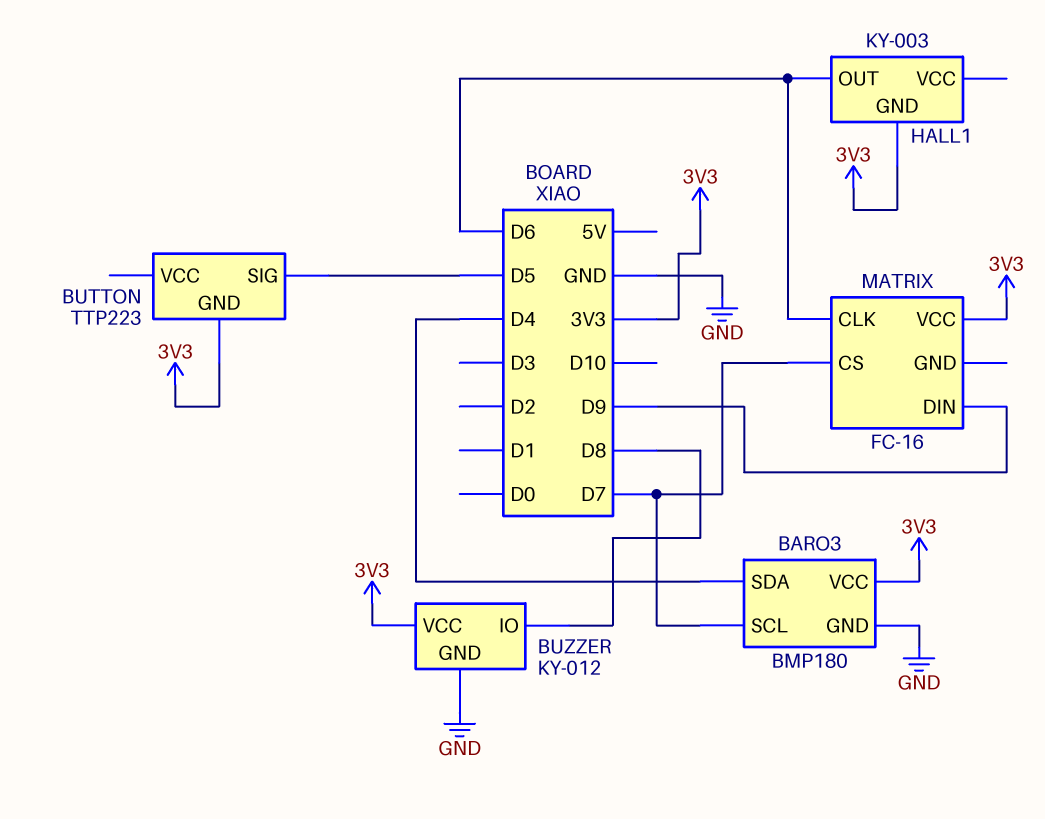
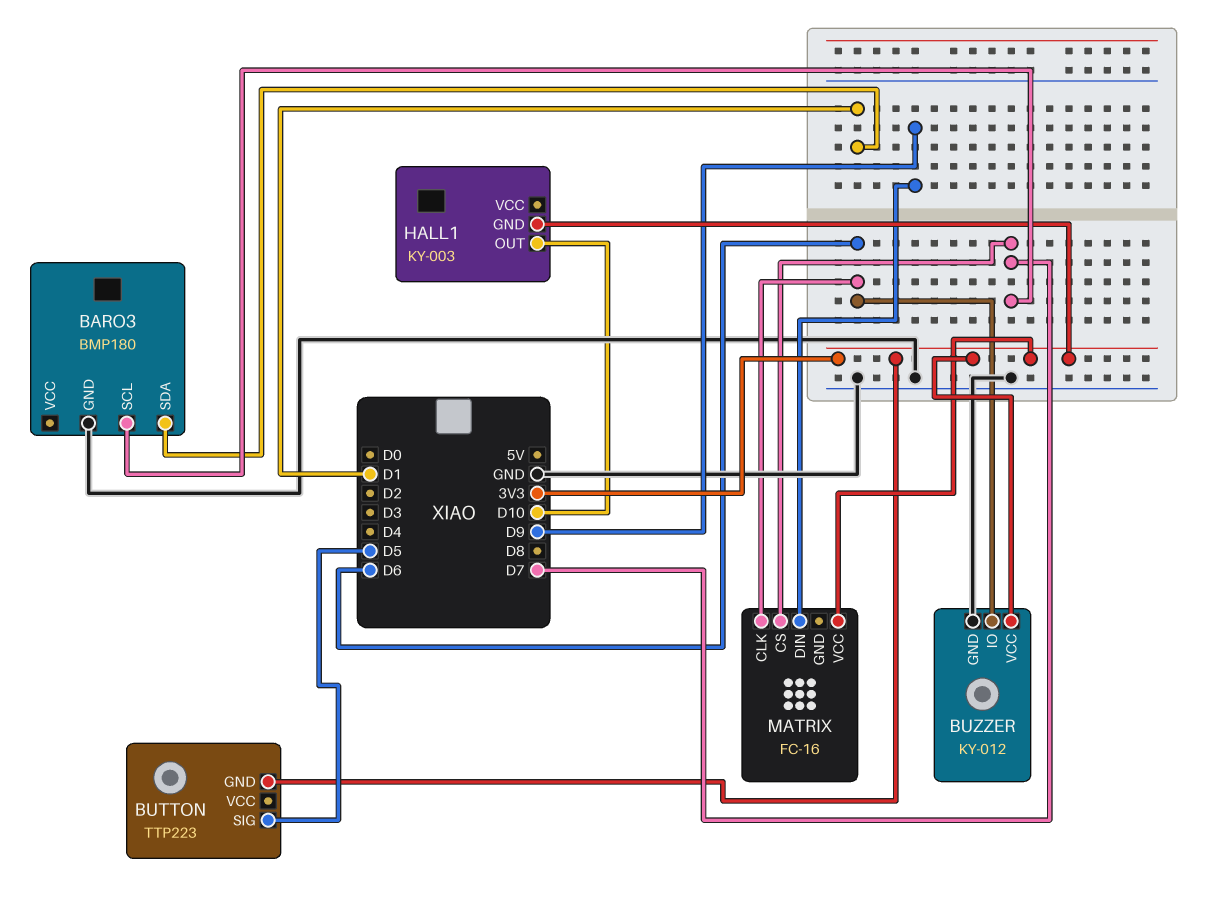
BARO3 pin SDA: D4 -> D1
BARO3 pin VCC: 3V3 -> none
BUZZER pin IO: D8 -> D6
HALL1 pin OUT: D6 -> D10

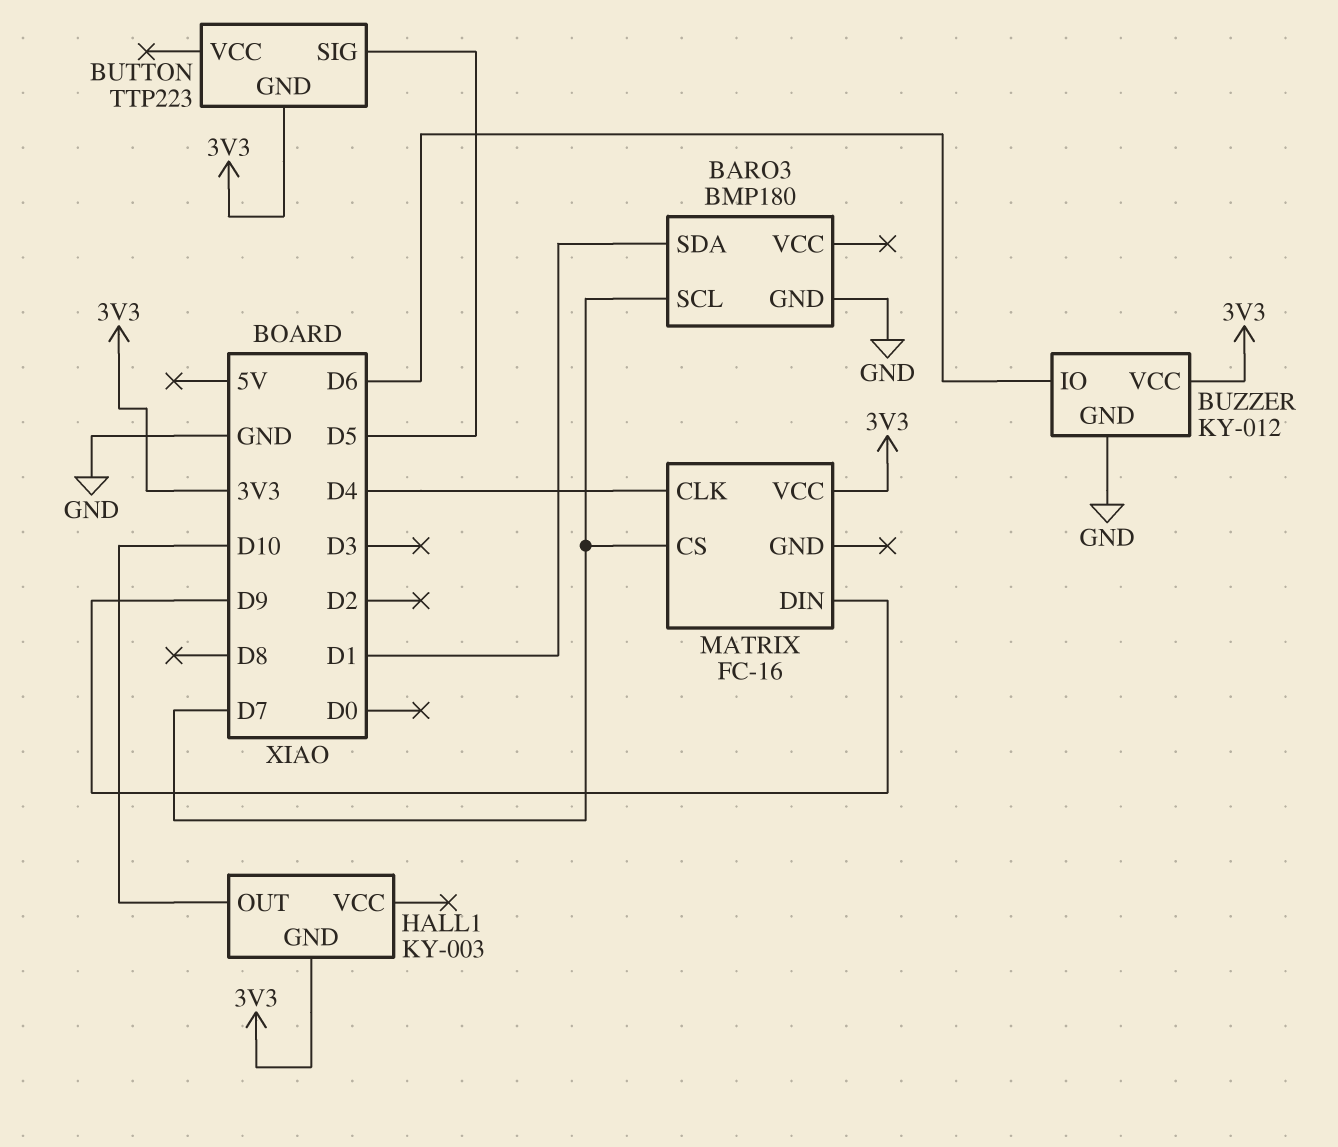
MATRIX pin CLK: D6 -> D4

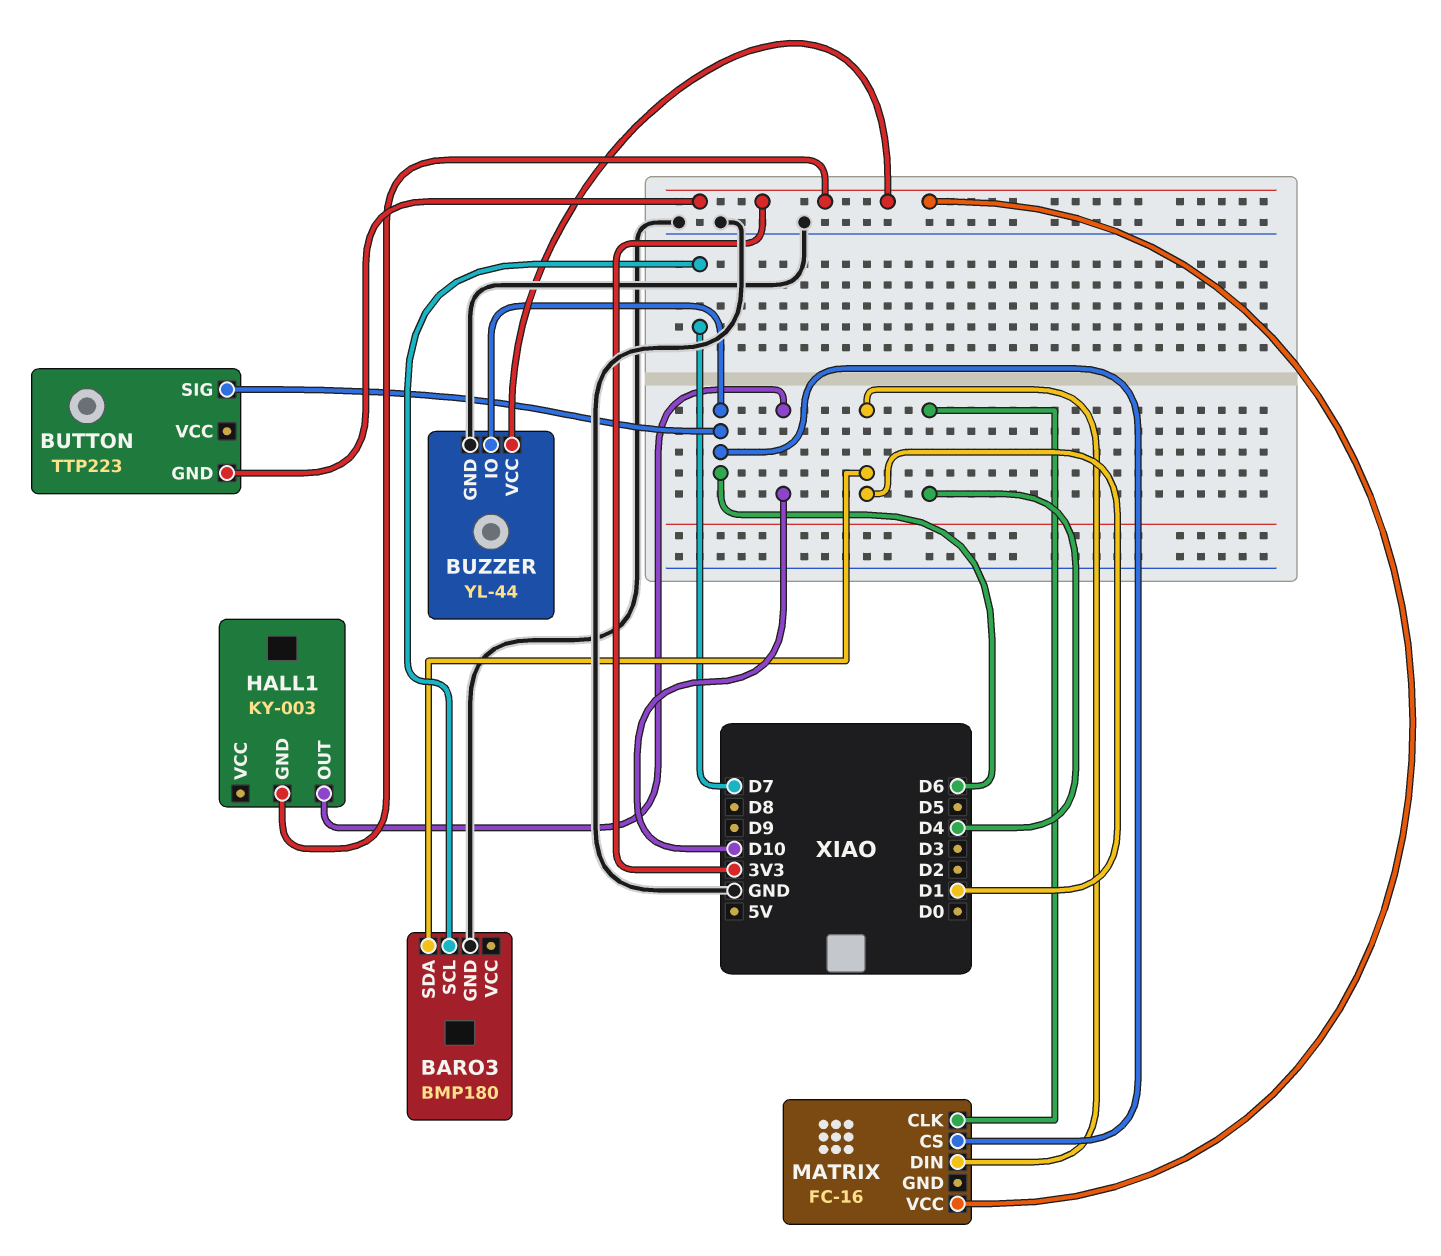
BUTTON pin SIG: D5 -> D6
BUZZER: KY-012 -> YL-44
MATRIX pin CS: D7 -> D6
MATRIX pin DIN: D9 -> D1

